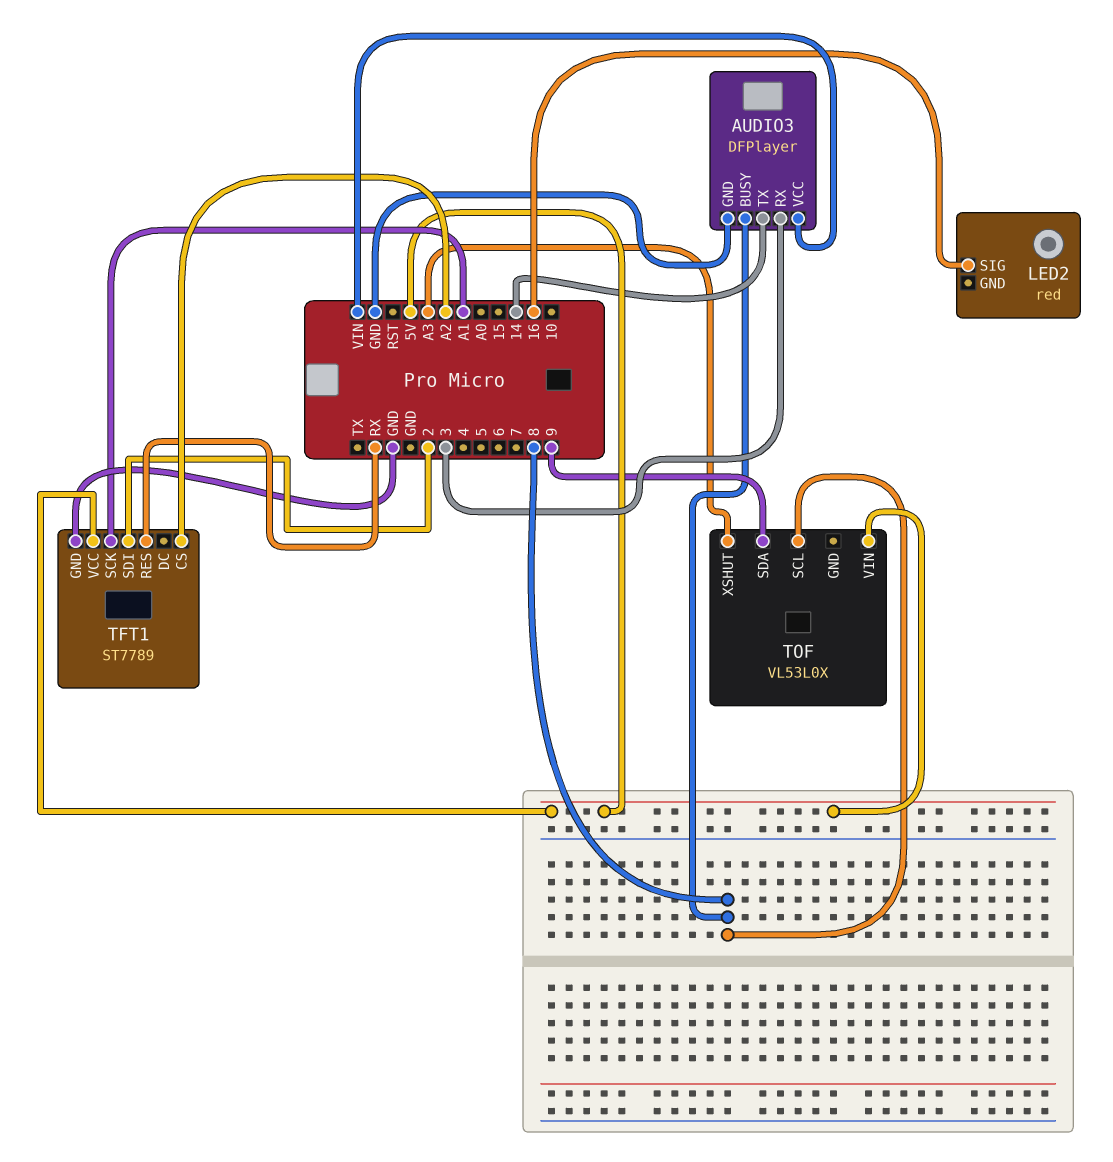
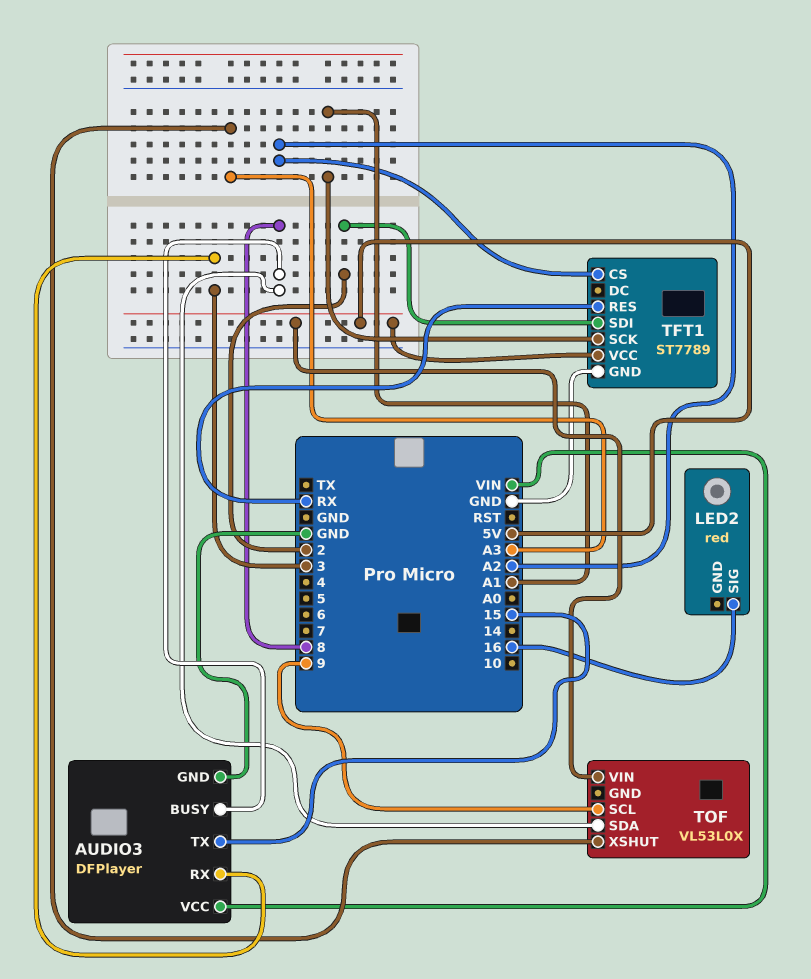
AUDIO3 pin TX: 14 -> 15
TOF pin SCL: 8 -> 9
TOF pin SDA: 9 -> 8

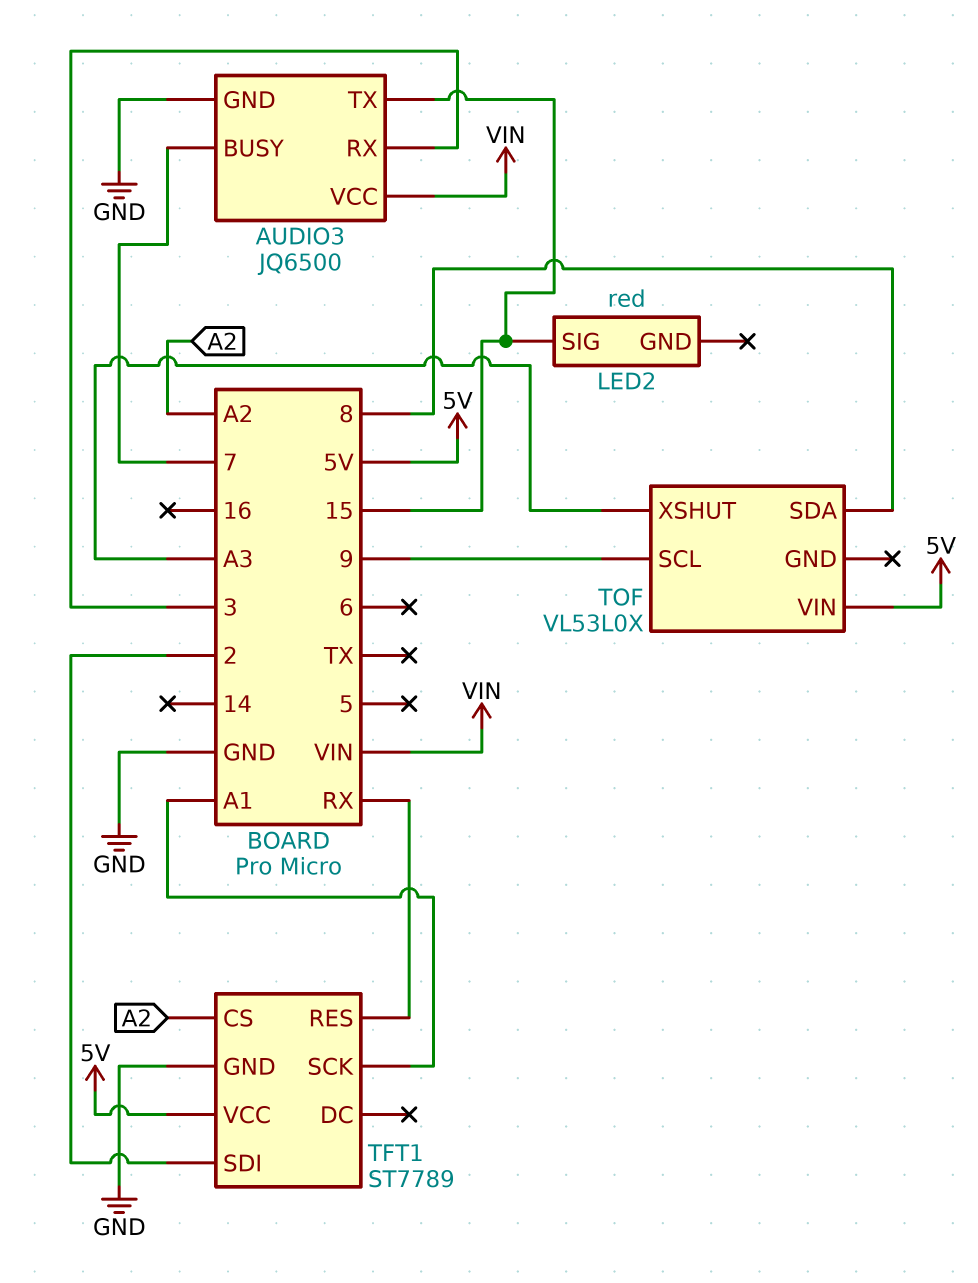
AUDIO3: DFPlayer -> JQ6500
AUDIO3 pin BUSY: 8 -> 7
LED2 pin SIG: 16 -> 15

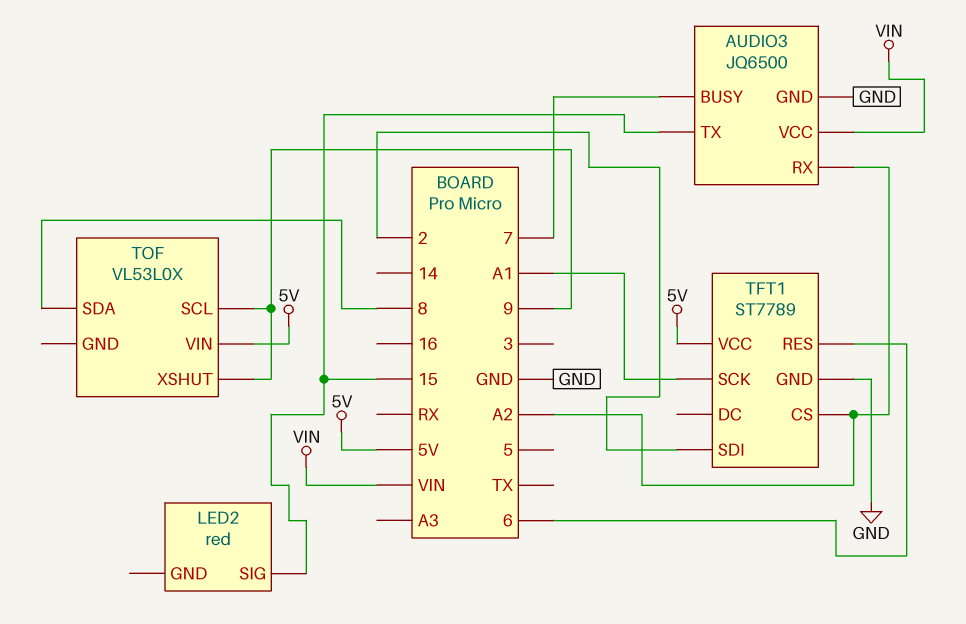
AUDIO3 pin RX: 3 -> A2
TFT1 pin RES: RX -> 6
TOF pin XSHUT: A3 -> 9

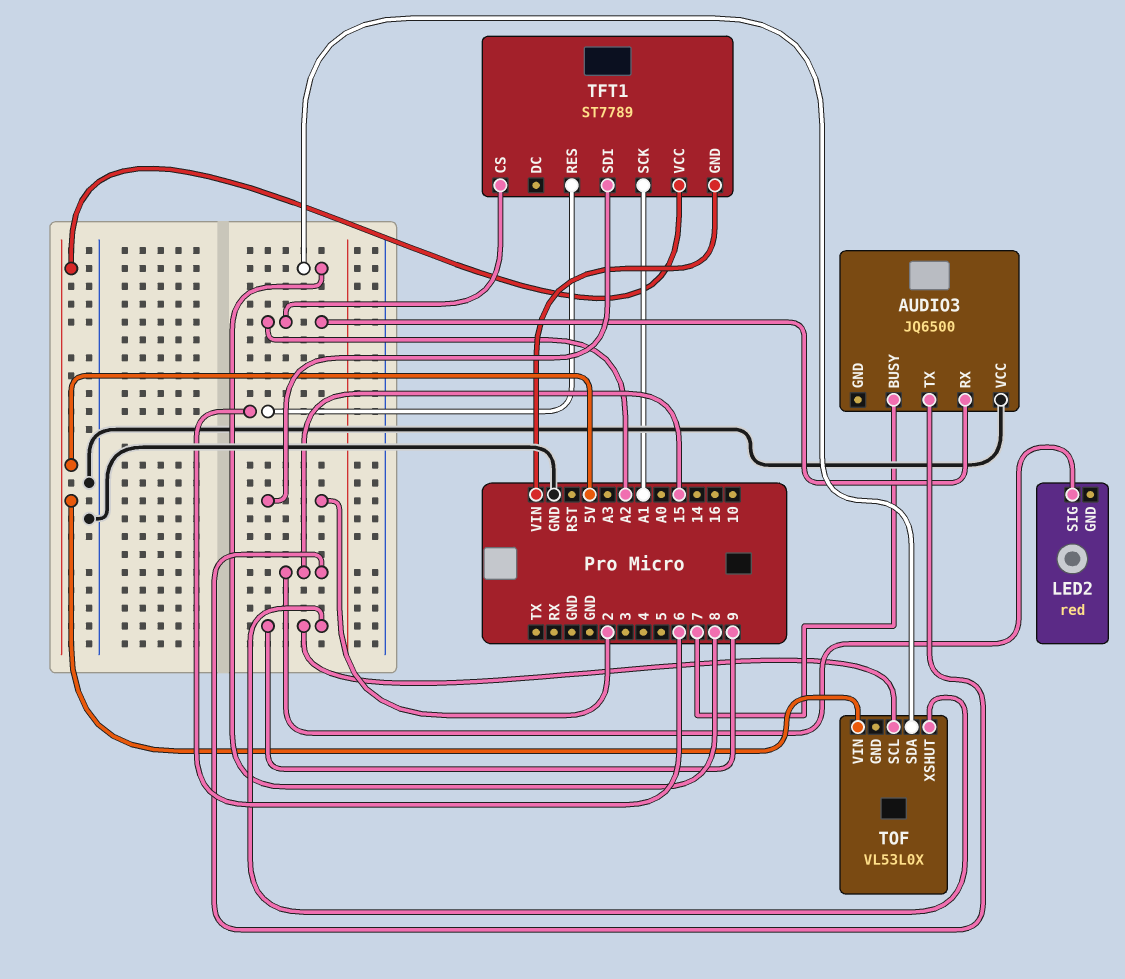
AUDIO3 pin GND: GND -> none
AUDIO3 pin VCC: VIN -> GND
TFT1 pin GND: GND -> VIN

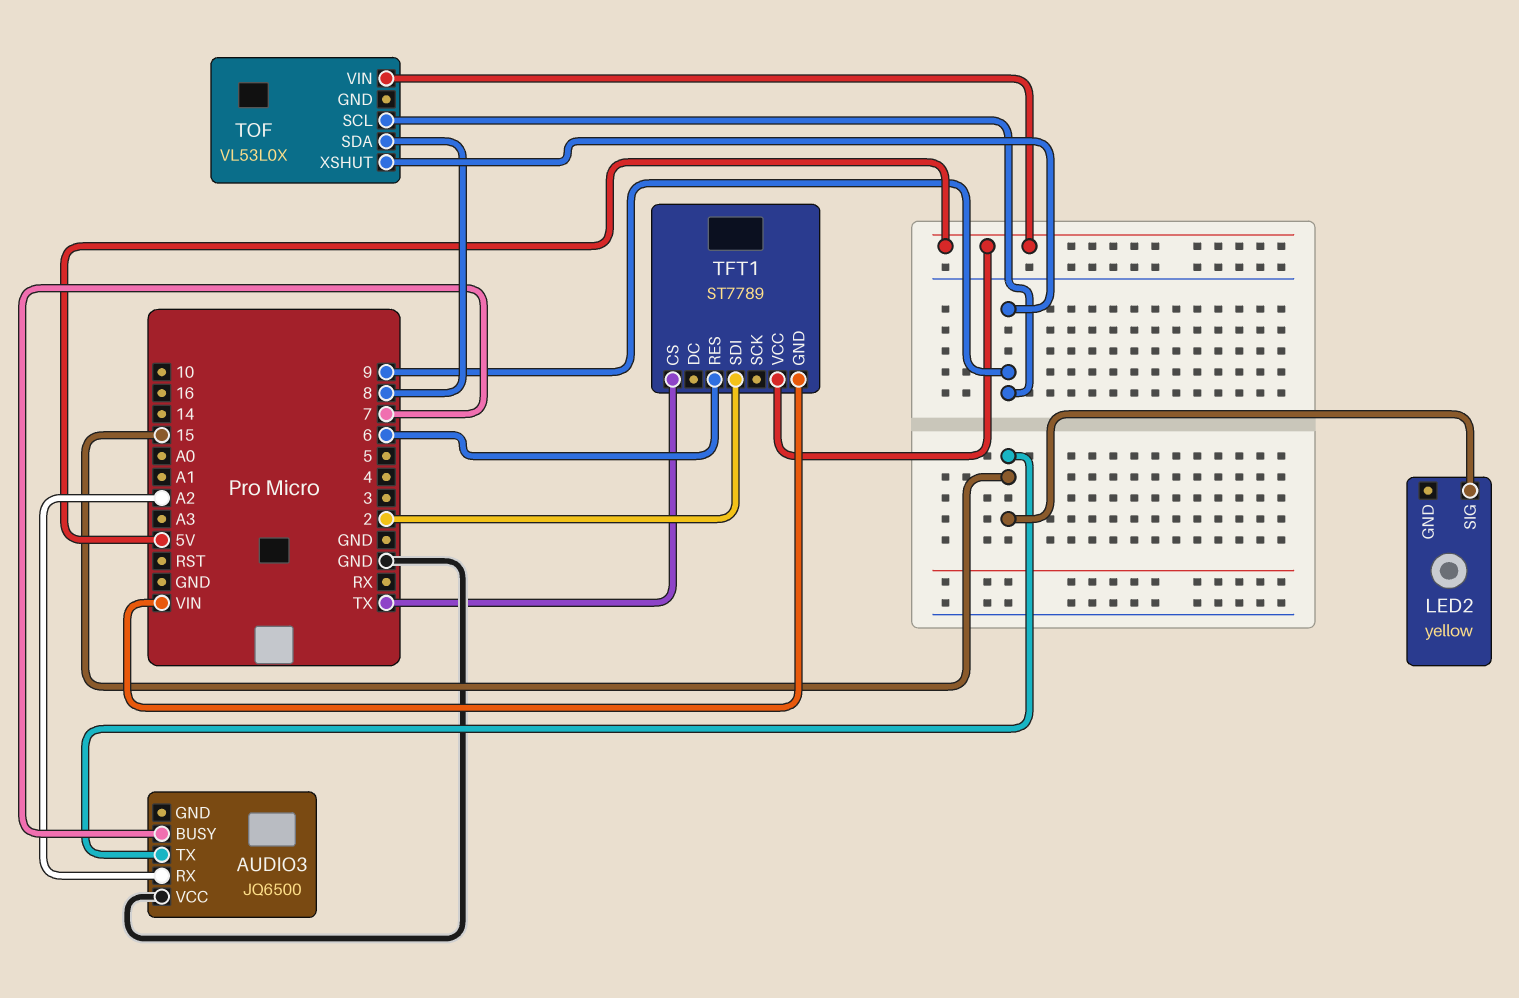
LED2: red -> yellow
TFT1 pin CS: A2 -> TX
TFT1 pin SCK: A1 -> none

